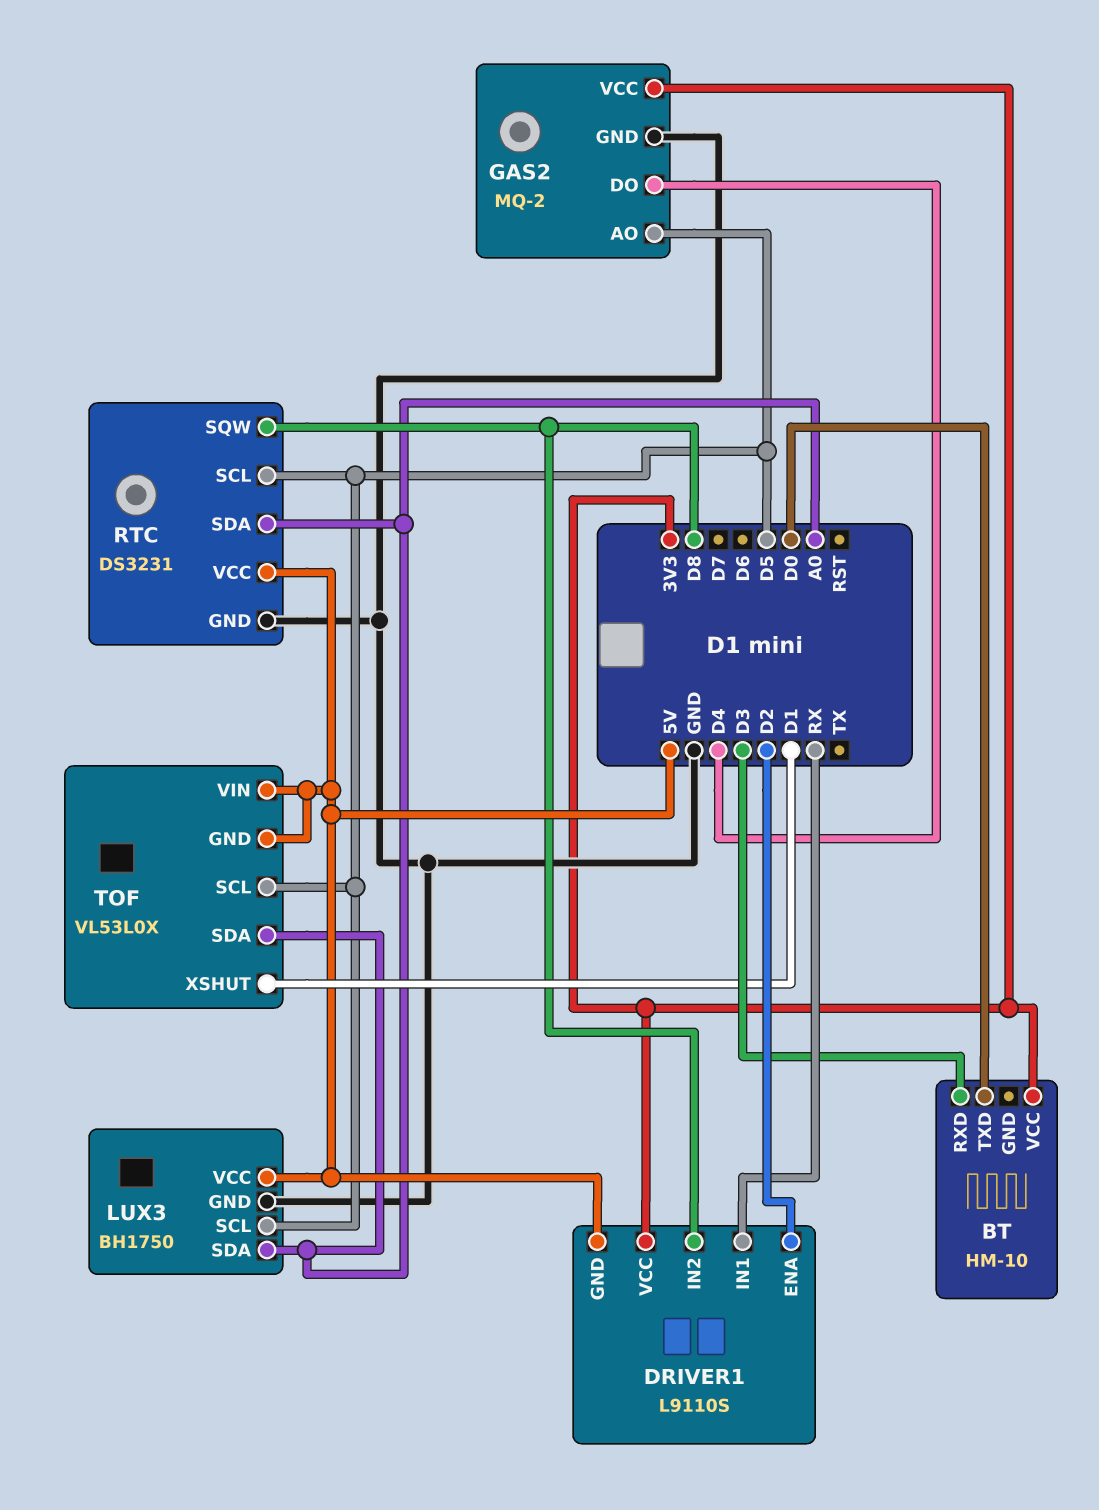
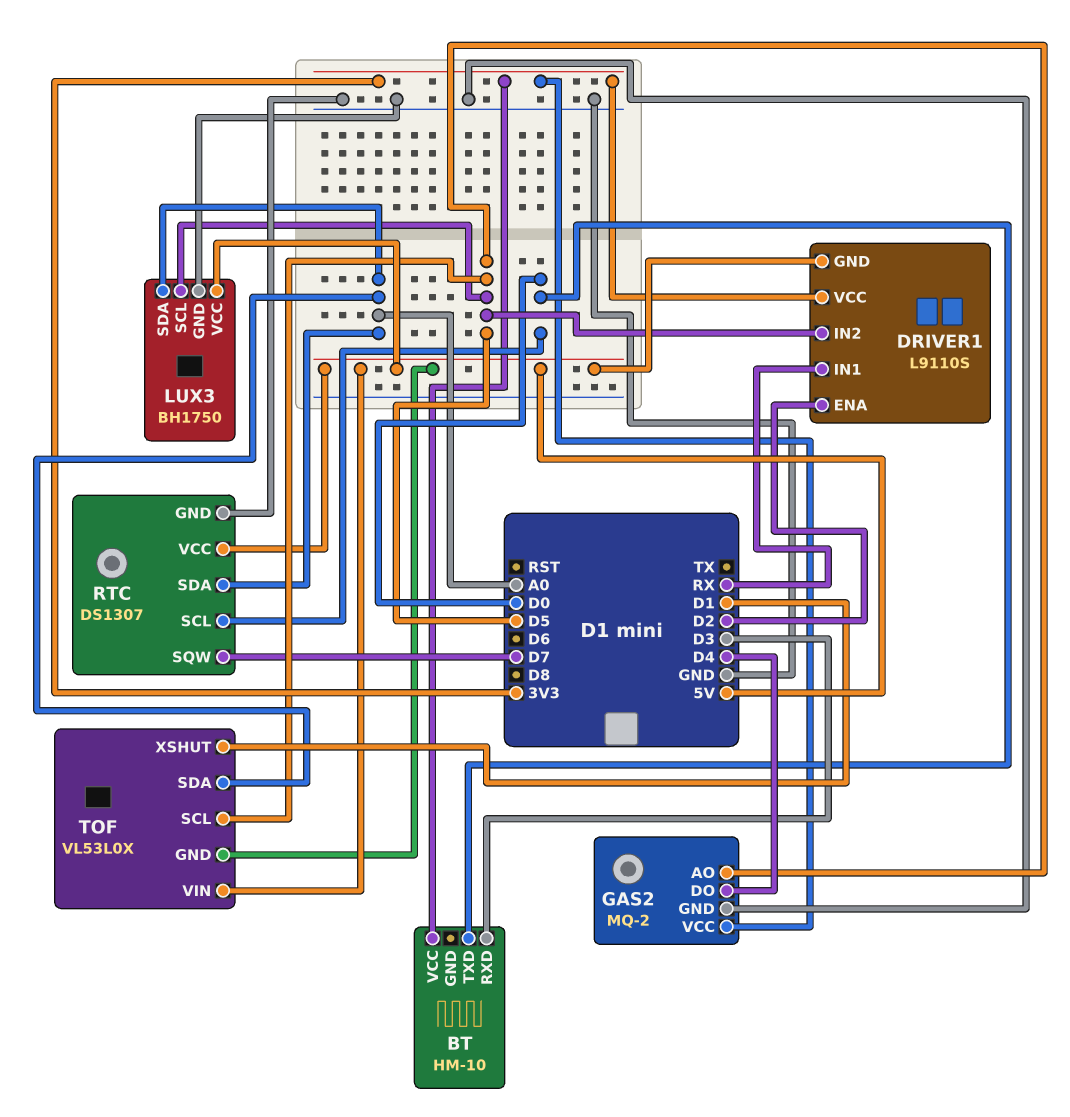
DRIVER1 pin IN2: D8 -> D5
RTC: DS3231 -> DS1307
RTC pin SCL: D5 -> D0
RTC pin SQW: D8 -> D7

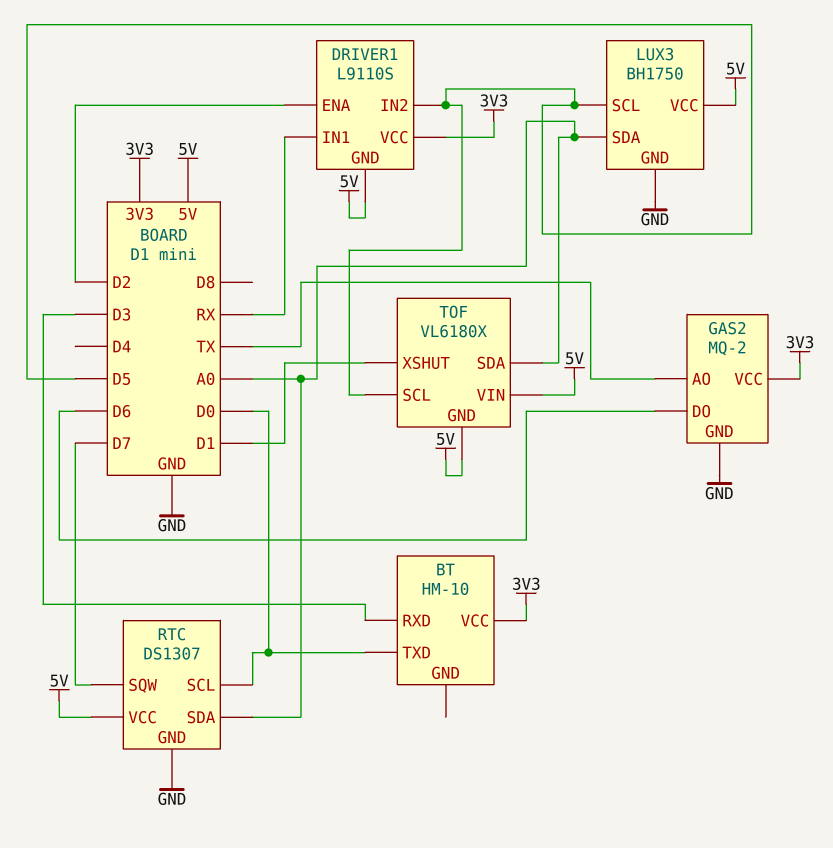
GAS2 pin AO: D5 -> TX
GAS2 pin DO: D4 -> D6
TOF: VL53L0X -> VL6180X

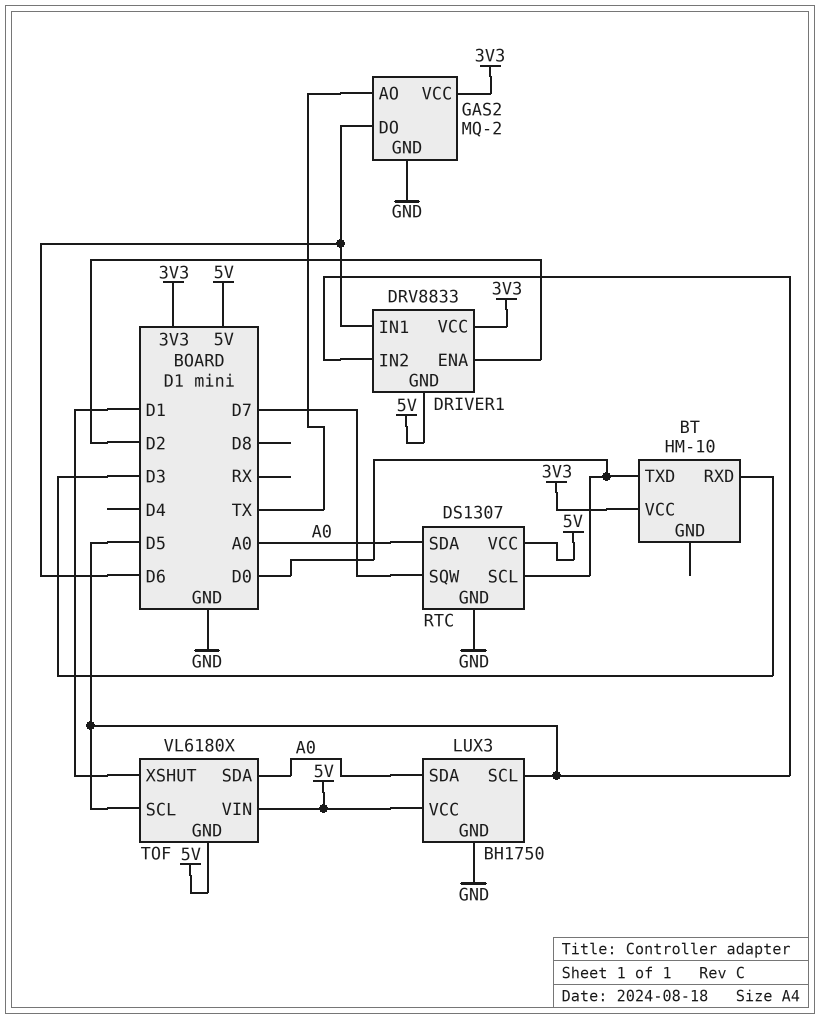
DRIVER1: L9110S -> DRV8833
DRIVER1 pin IN1: RX -> D6

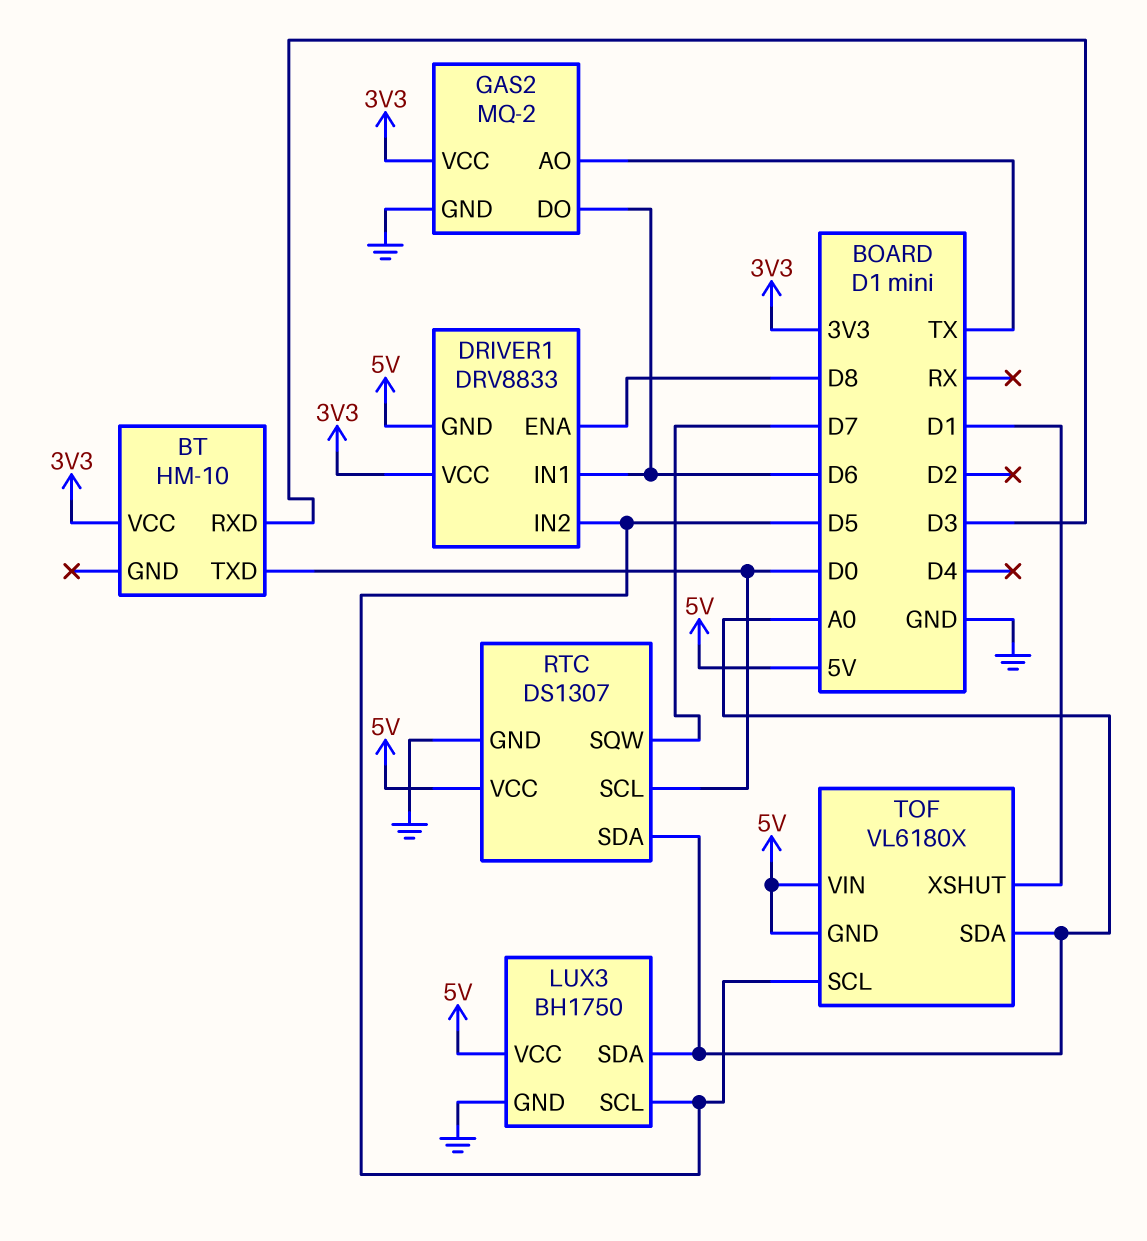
DRIVER1 pin ENA: D2 -> D8

